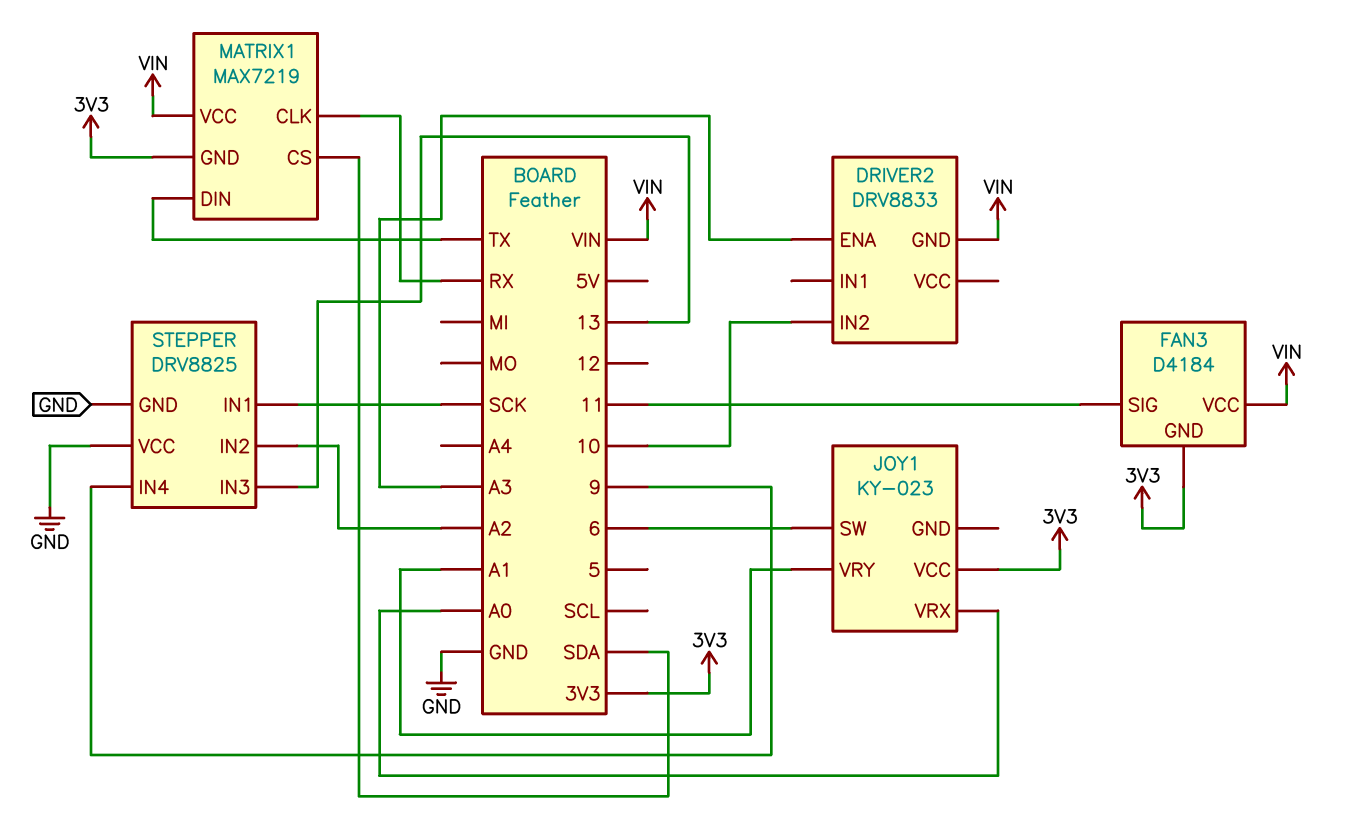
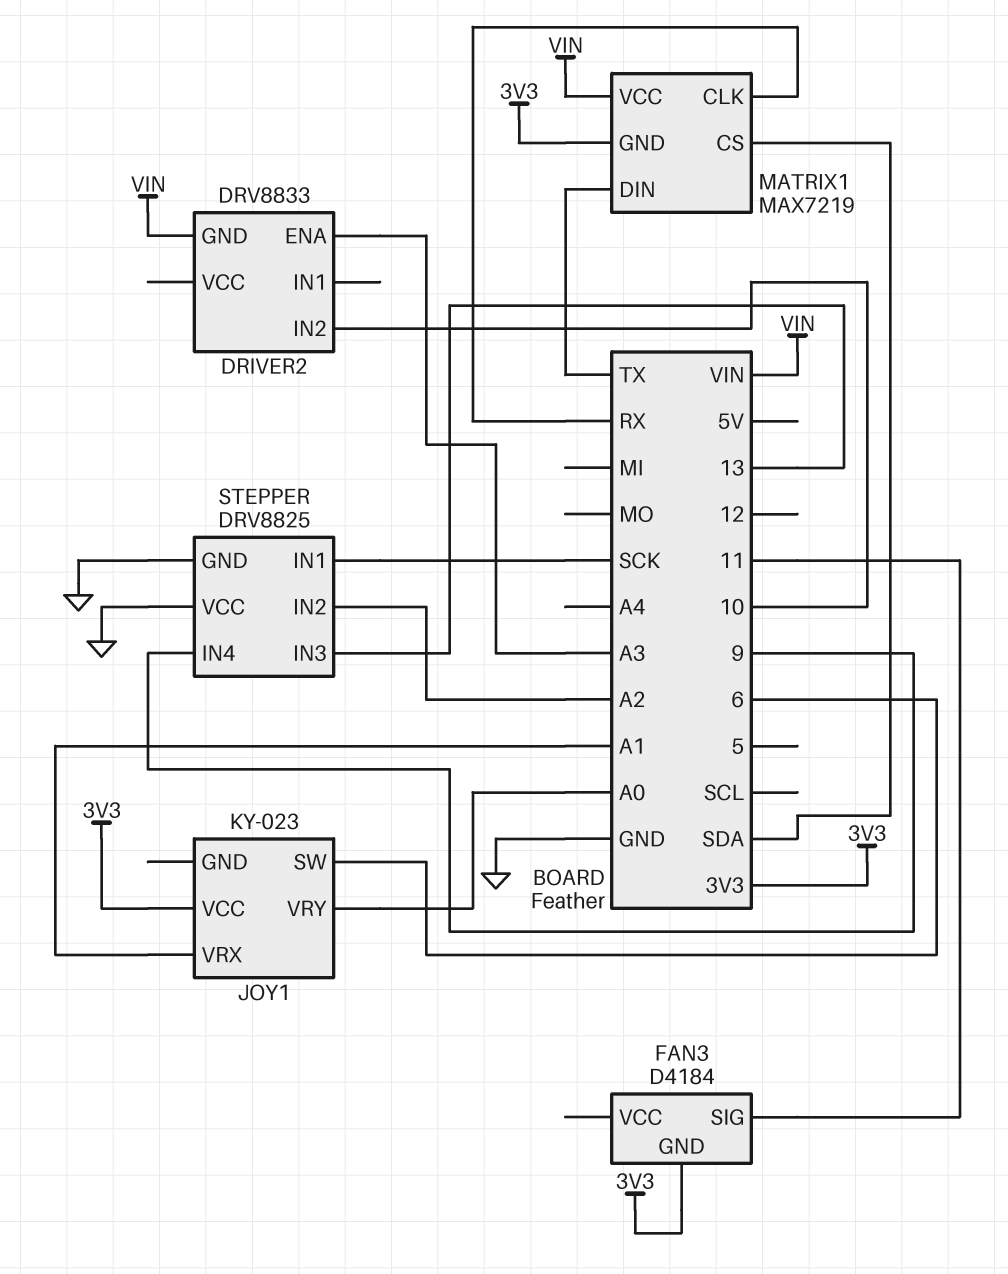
FAN3 pin VCC: VIN -> none
JOY1 pin VRX: A0 -> A1
JOY1 pin VRY: A1 -> A0

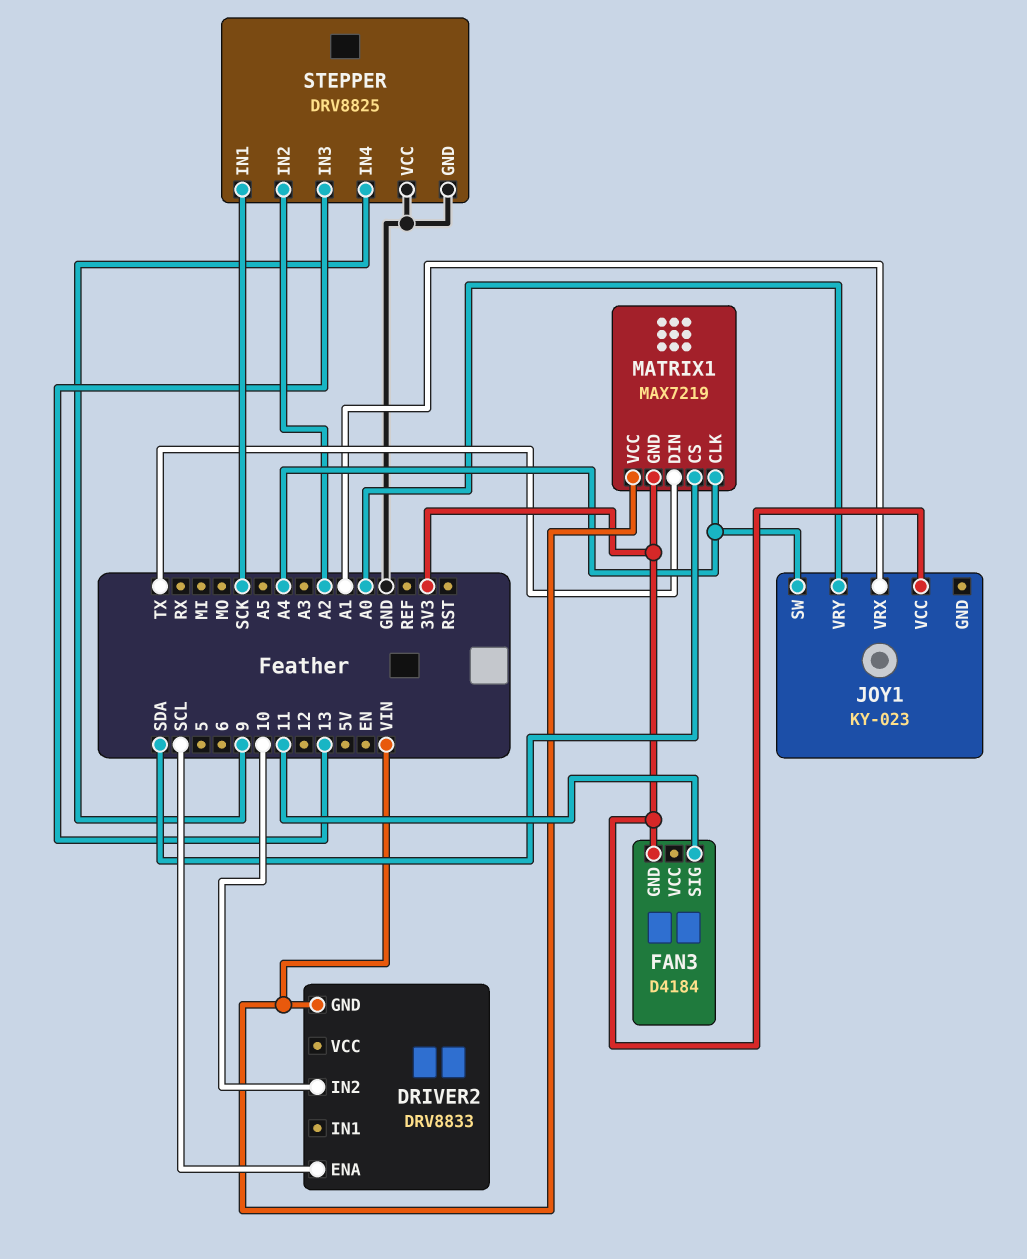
DRIVER2 pin ENA: A3 -> SCL
JOY1 pin SW: 6 -> A4
MATRIX1 pin CLK: RX -> A4

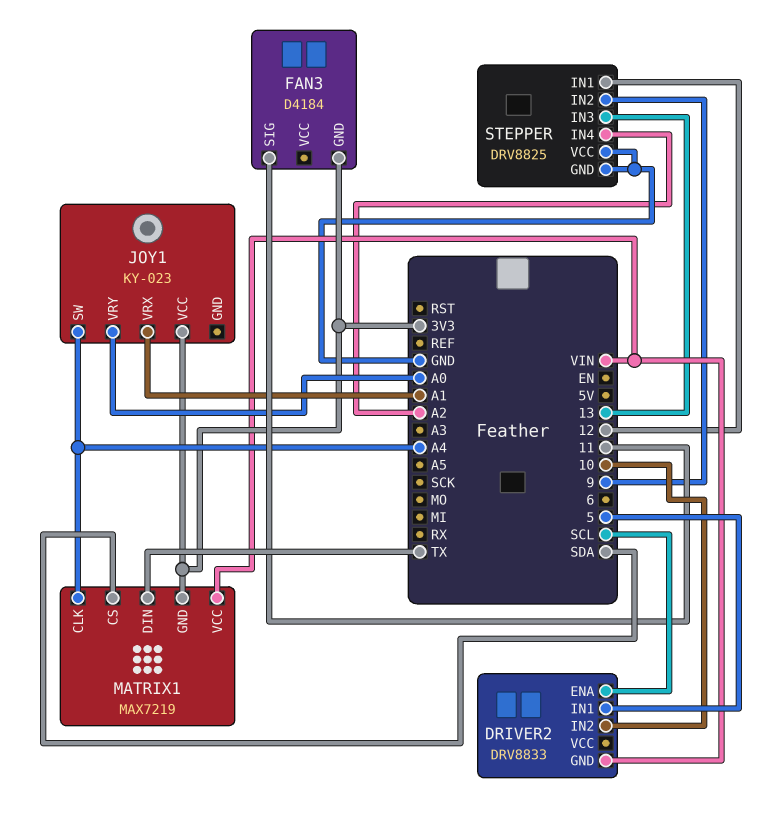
DRIVER2 pin IN1: none -> 5
STEPPER pin IN1: SCK -> 12
STEPPER pin IN2: A2 -> 9
STEPPER pin IN4: 9 -> A2

